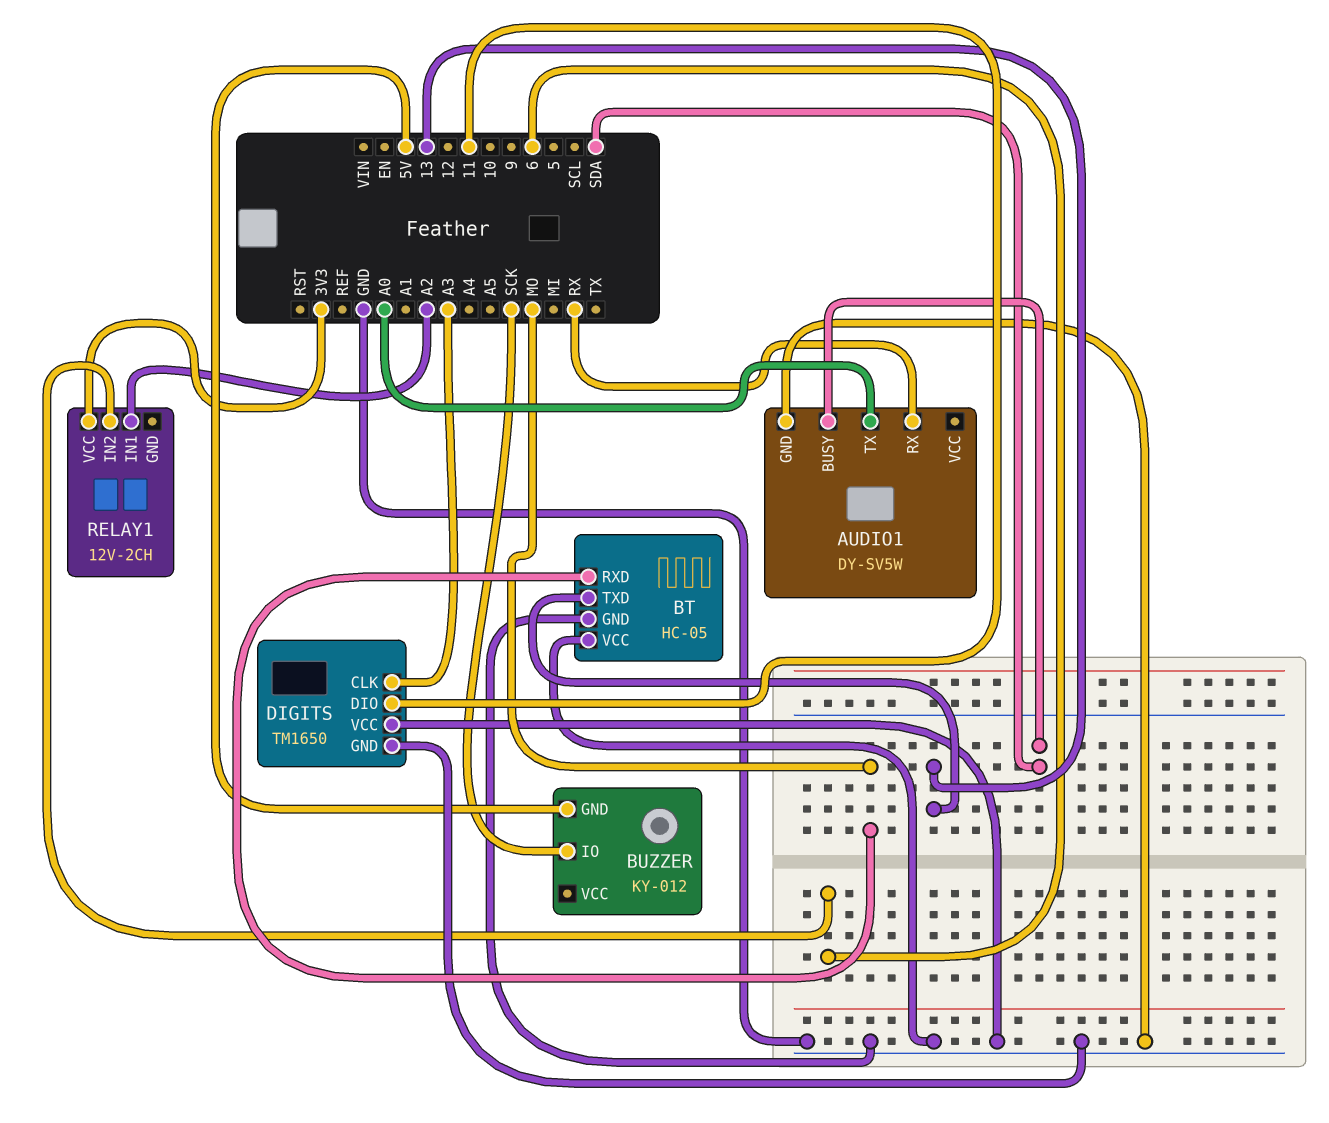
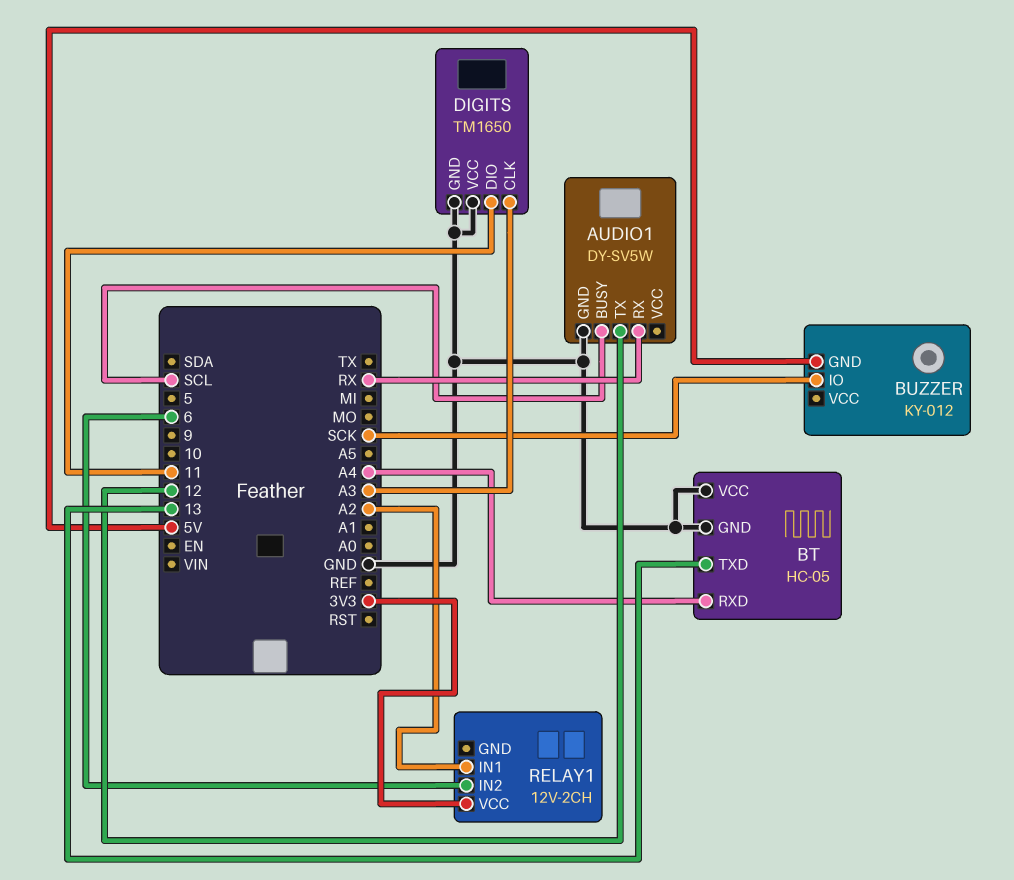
AUDIO1 pin BUSY: SDA -> SCL
AUDIO1 pin TX: A0 -> 12
BT pin RXD: MO -> A4

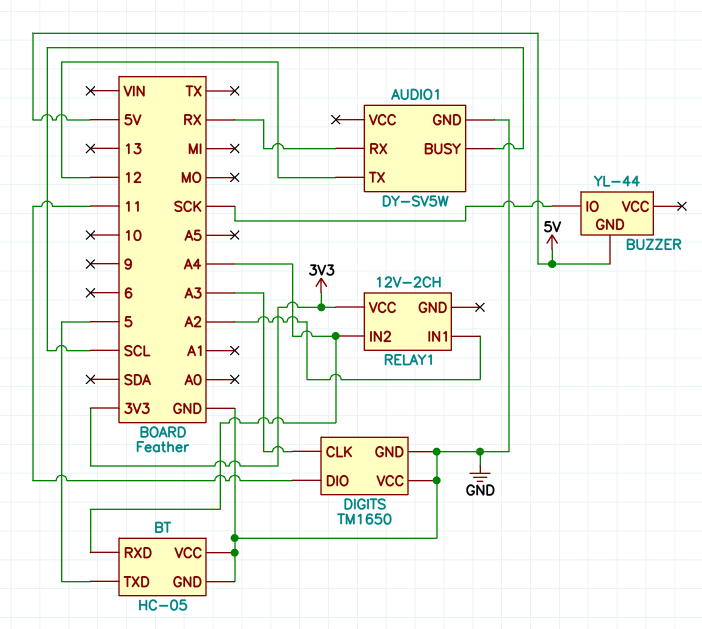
BT pin TXD: 13 -> 5
BUZZER: KY-012 -> YL-44
RELAY1 pin IN2: 6 -> A4

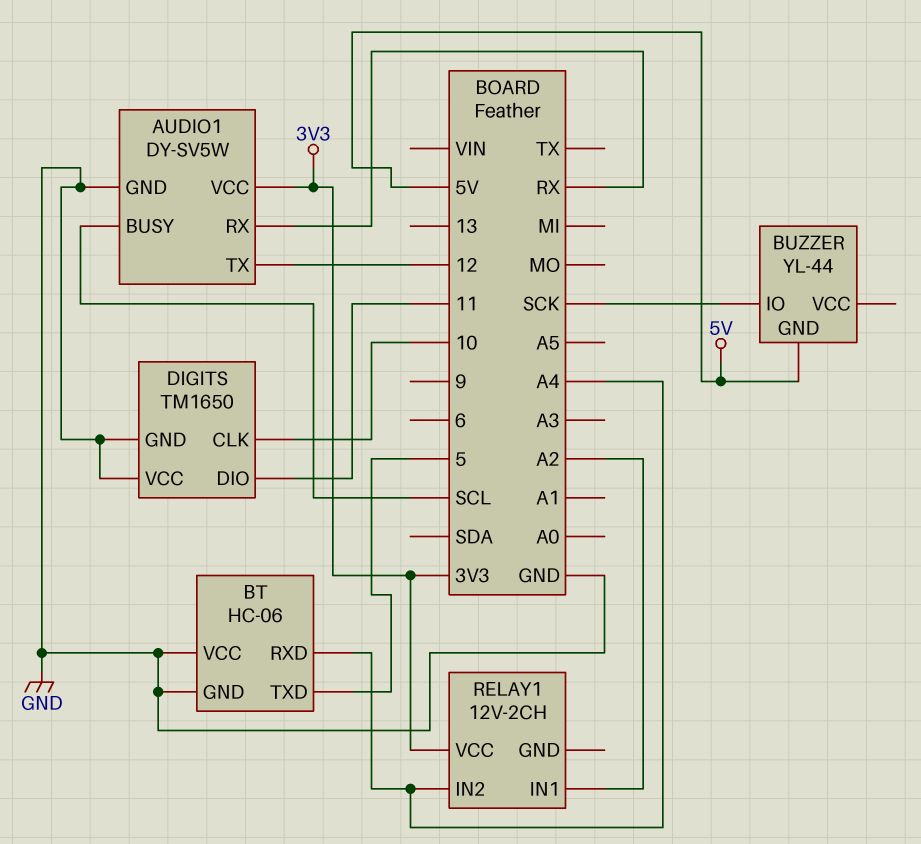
AUDIO1 pin VCC: none -> 3V3
BT: HC-05 -> HC-06
DIGITS pin CLK: A3 -> 10

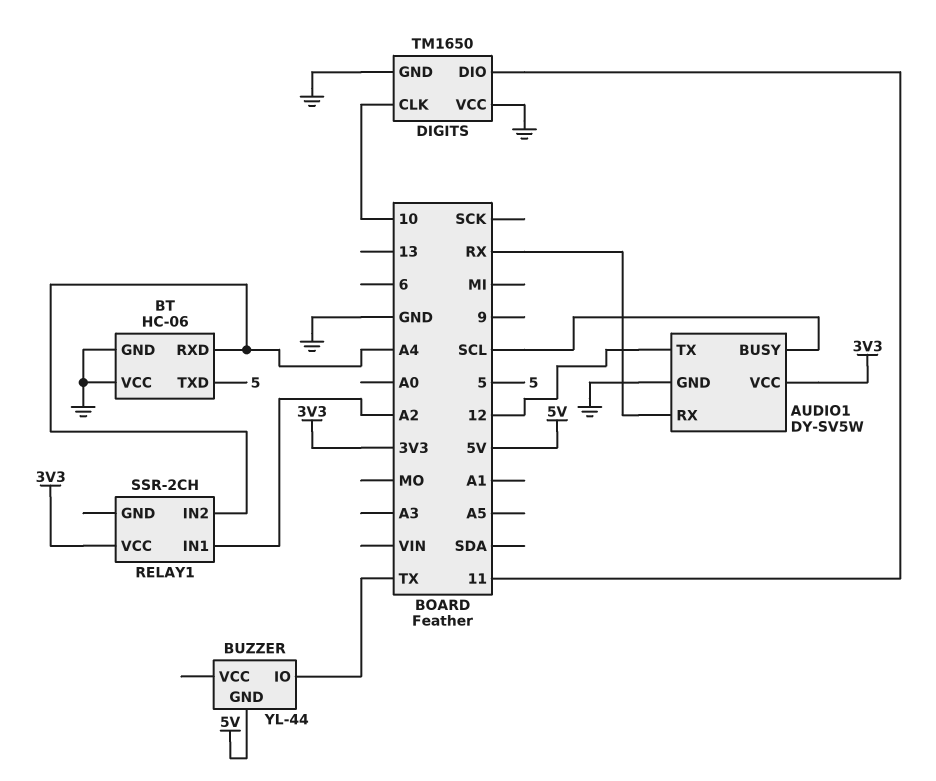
BUZZER pin IO: SCK -> TX
RELAY1: 12V-2CH -> SSR-2CH

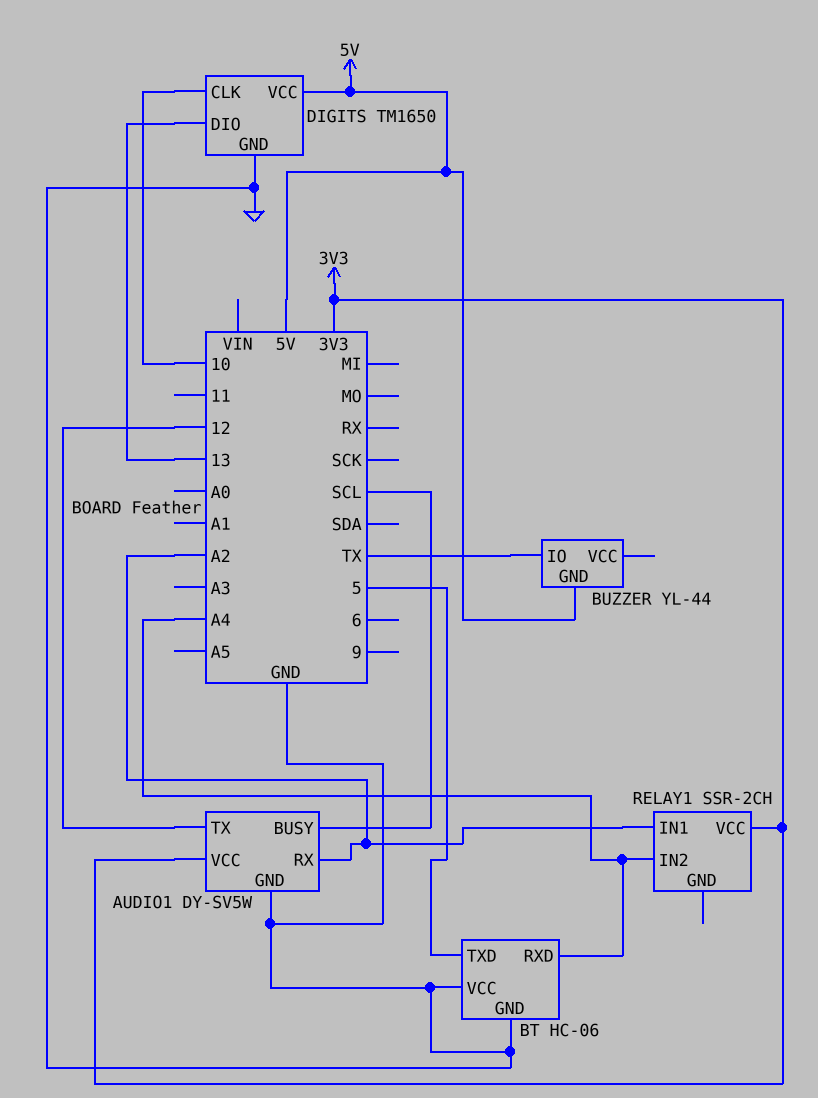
AUDIO1 pin RX: RX -> A2
DIGITS pin DIO: 11 -> 13
DIGITS pin VCC: GND -> 5V

